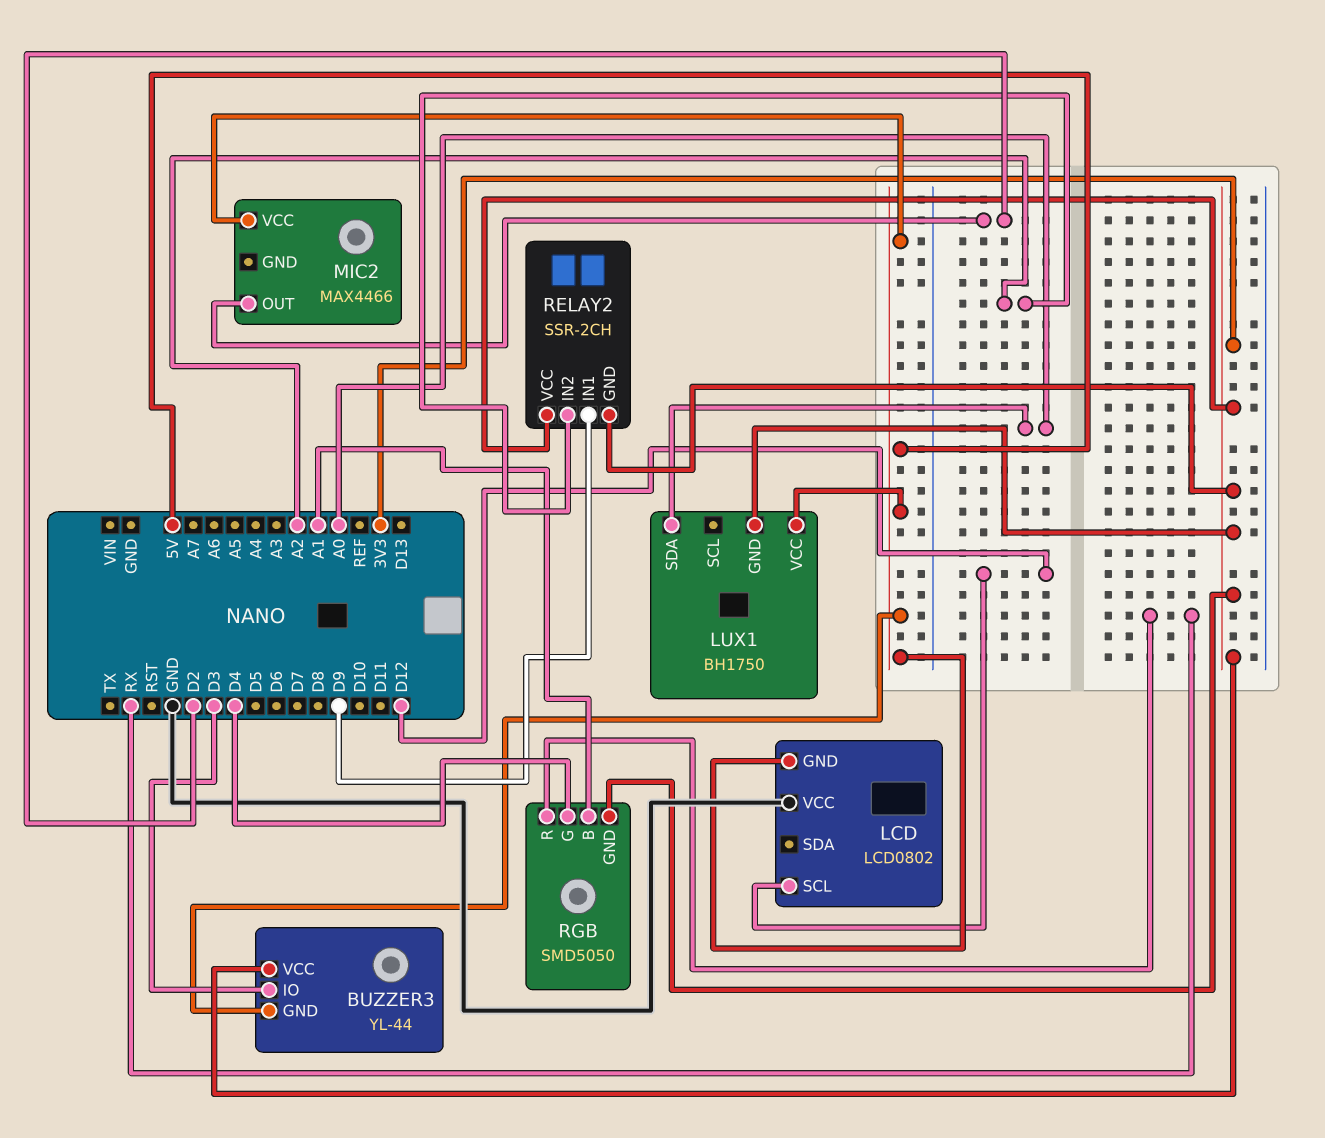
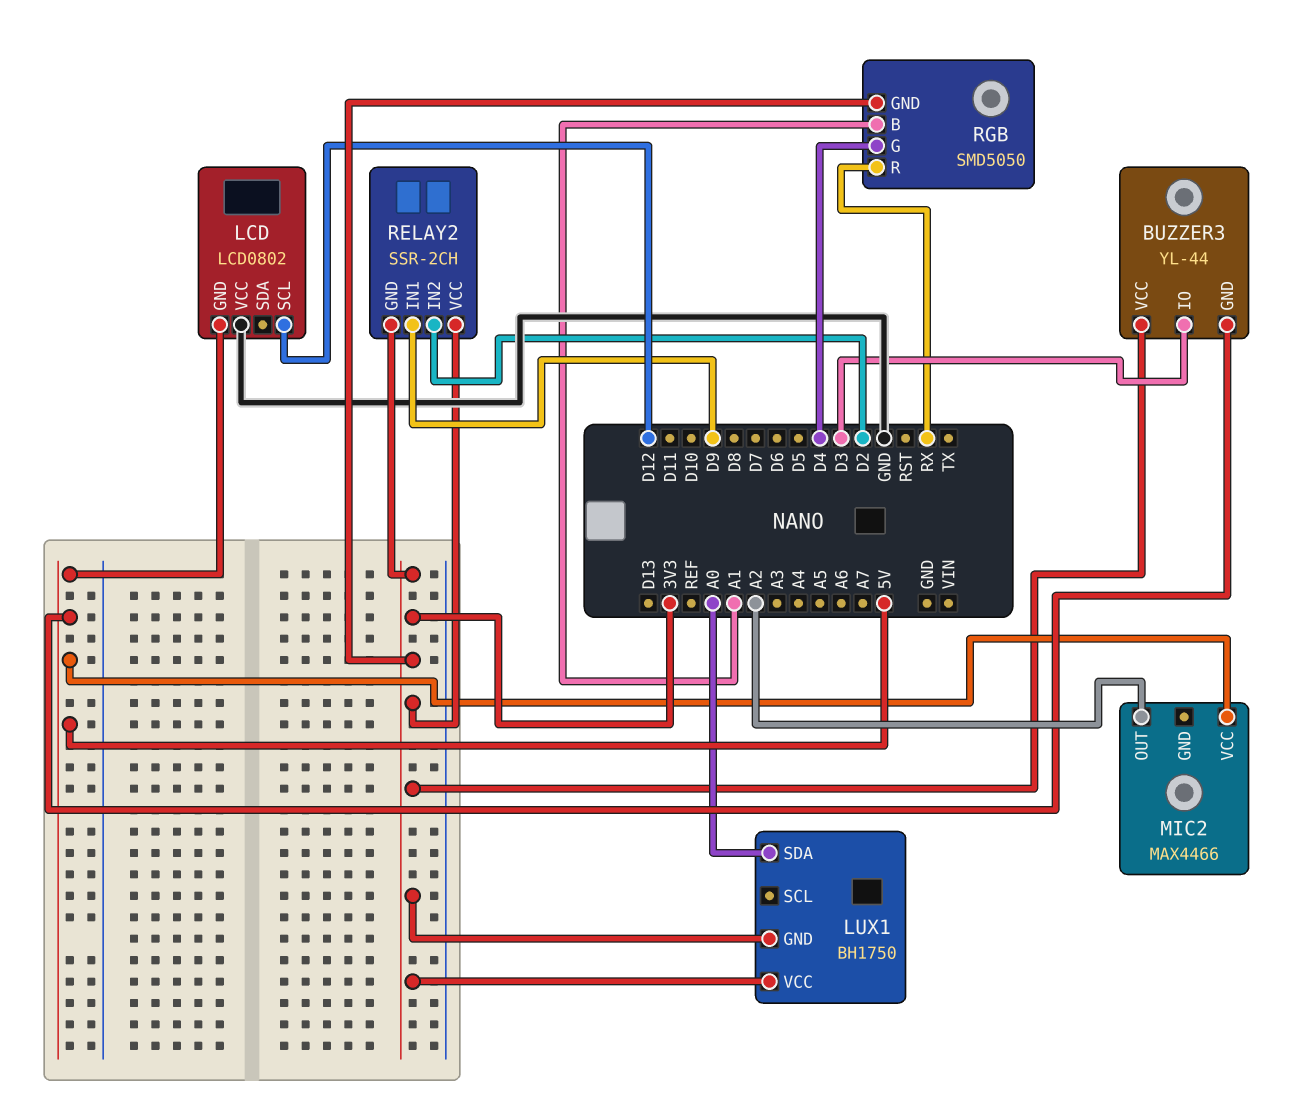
LUX1 pin VCC: 5V -> 3V3
MIC2 pin OUT: D2 -> A2
RELAY2 pin IN2: A2 -> D2

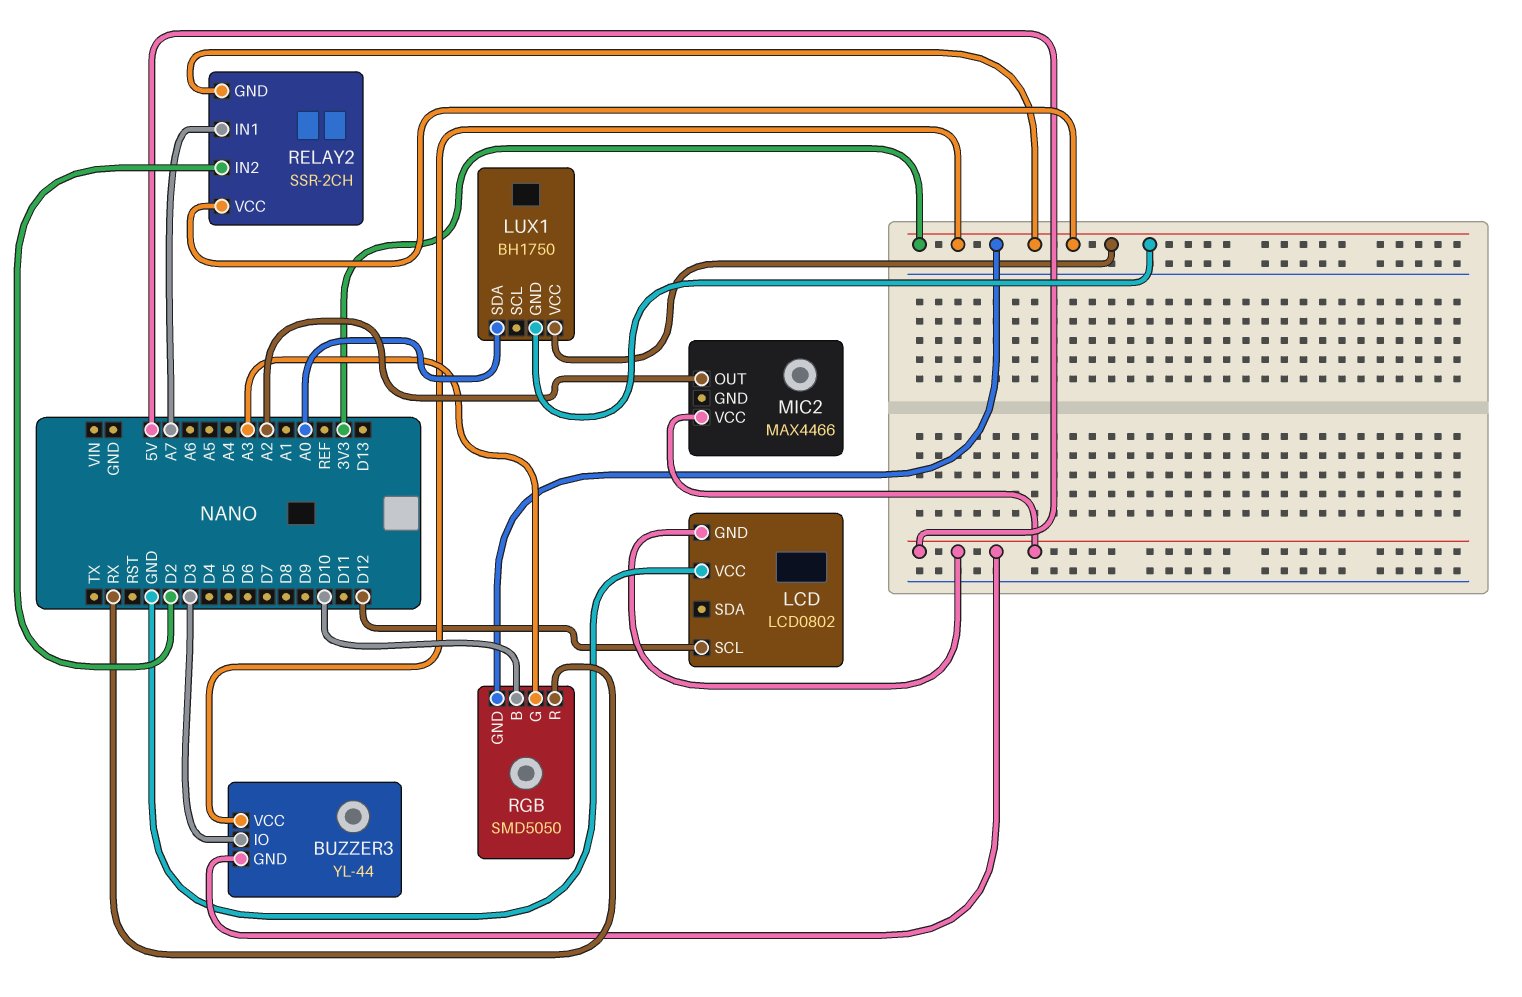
RELAY2 pin IN1: D9 -> A7
RGB pin B: A1 -> D10
RGB pin G: D4 -> A3

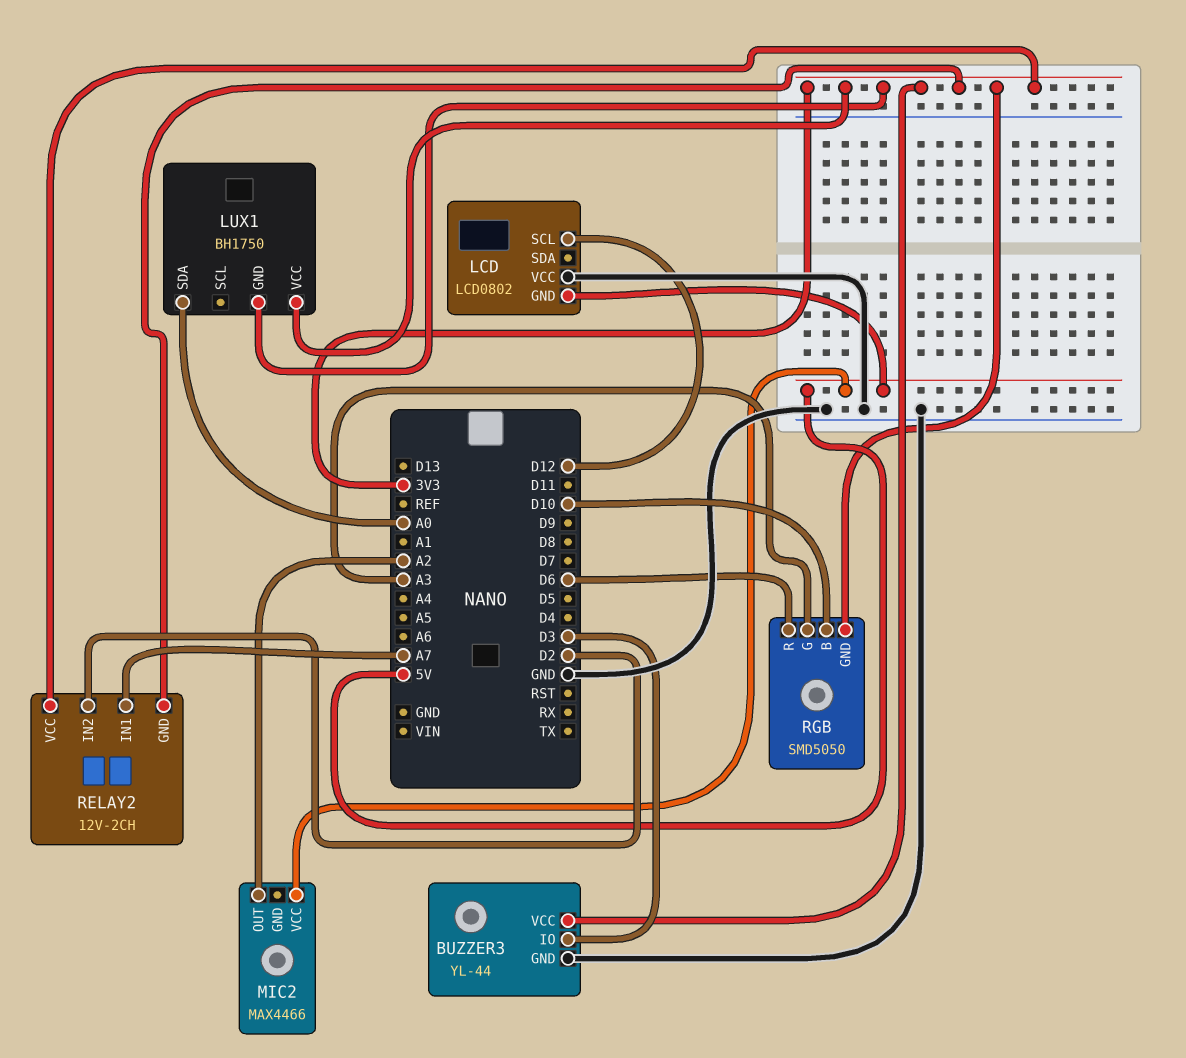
BUZZER3 pin GND: 5V -> GND
RELAY2: SSR-2CH -> 12V-2CH
RGB pin R: RX -> D6

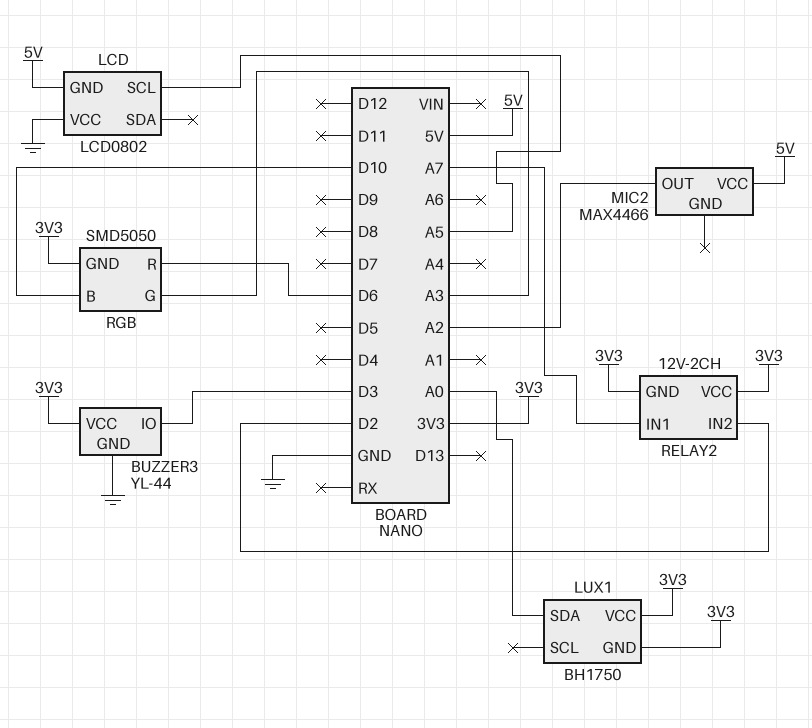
LCD pin SCL: D12 -> A5

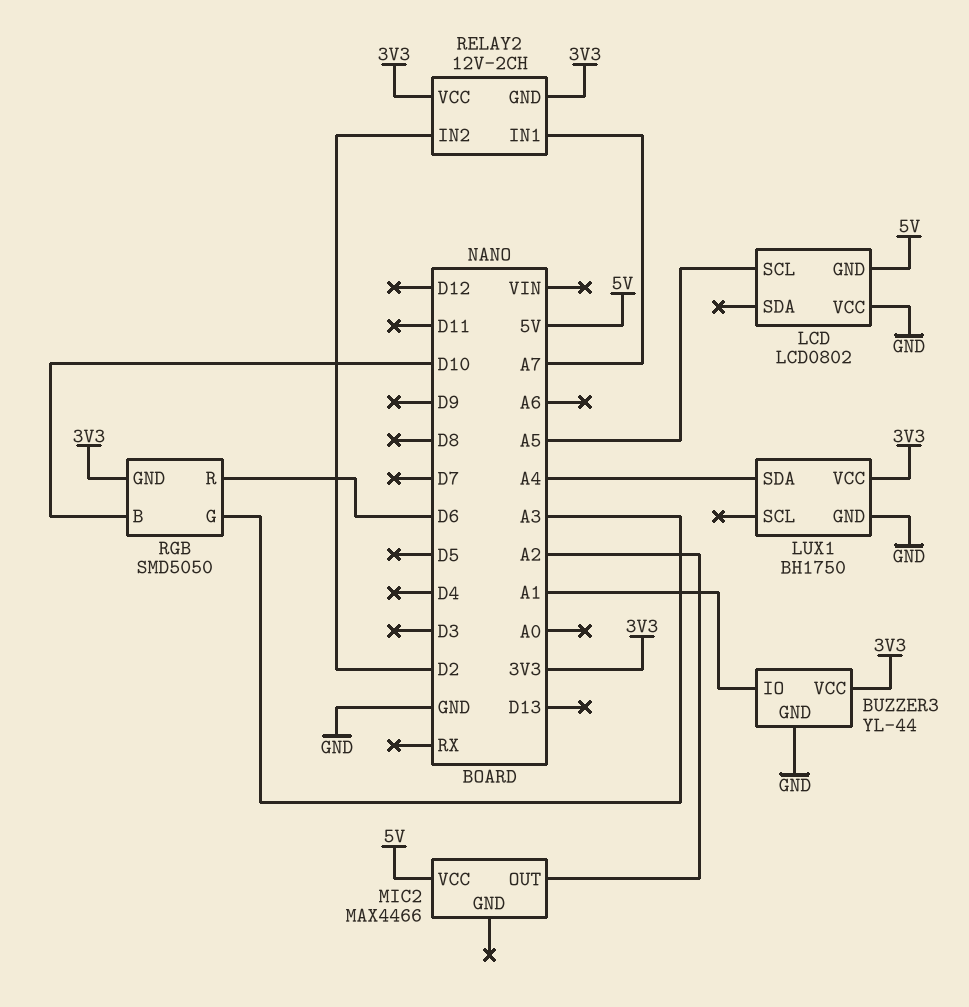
BUZZER3 pin IO: D3 -> A1
LUX1 pin GND: 3V3 -> GND
LUX1 pin SDA: A0 -> A4

